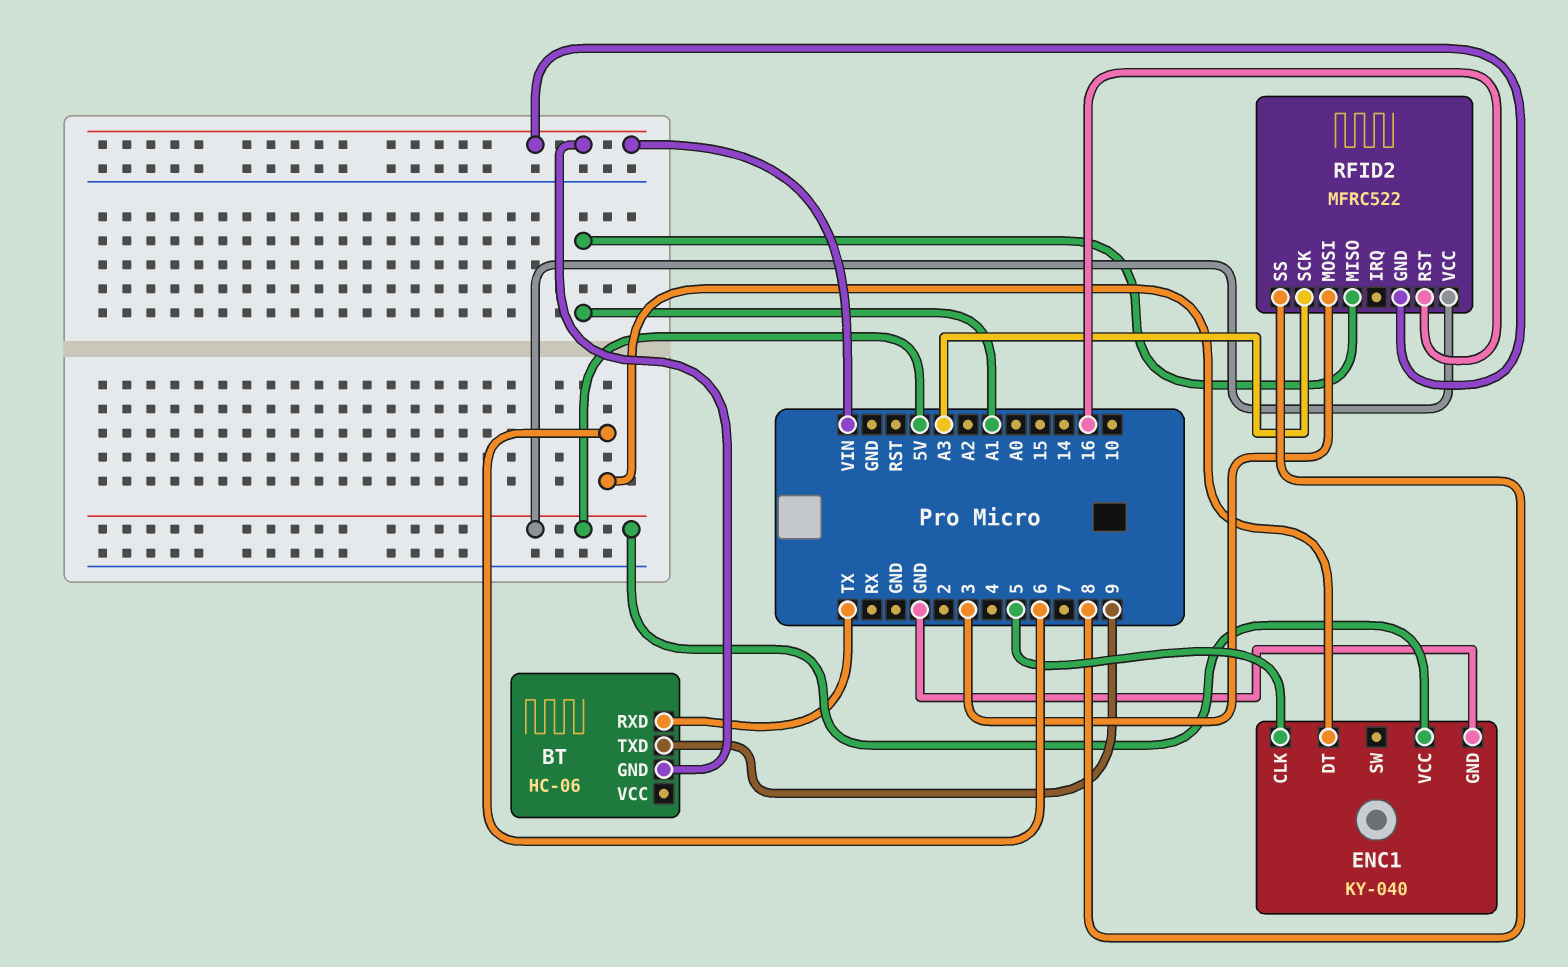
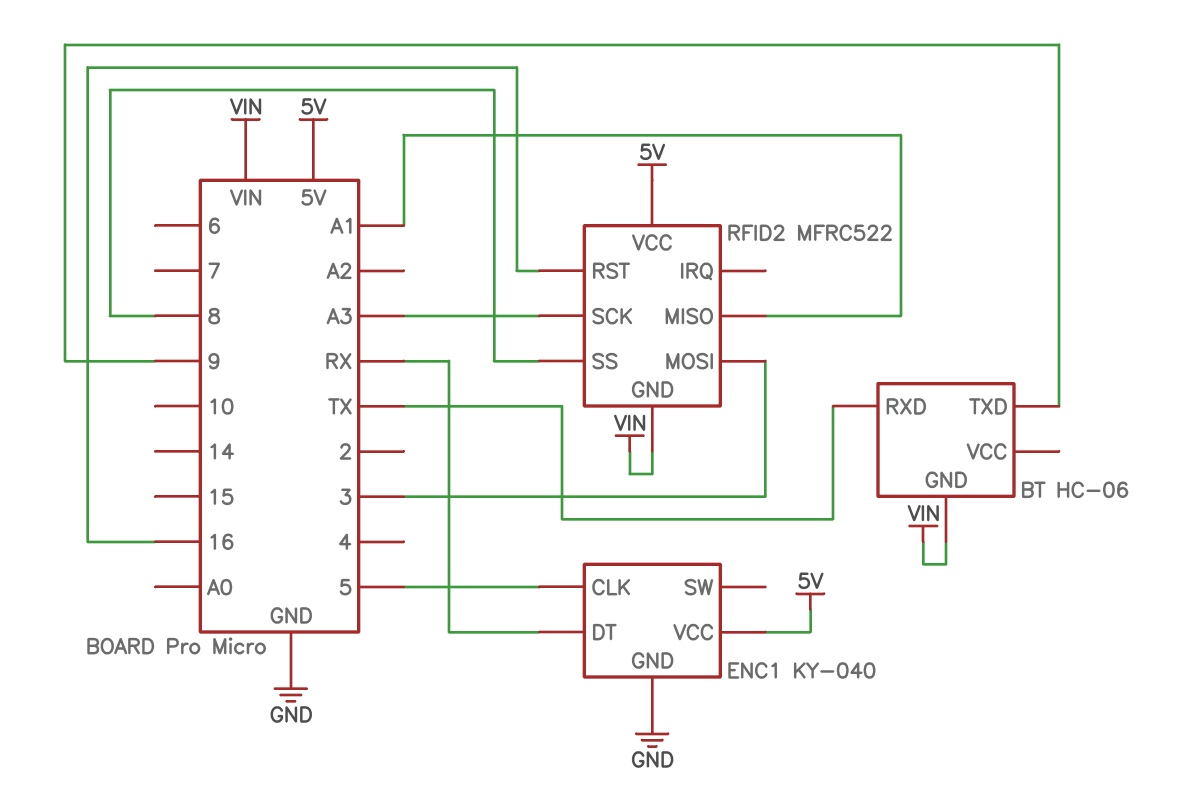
ENC1 pin DT: 6 -> RX

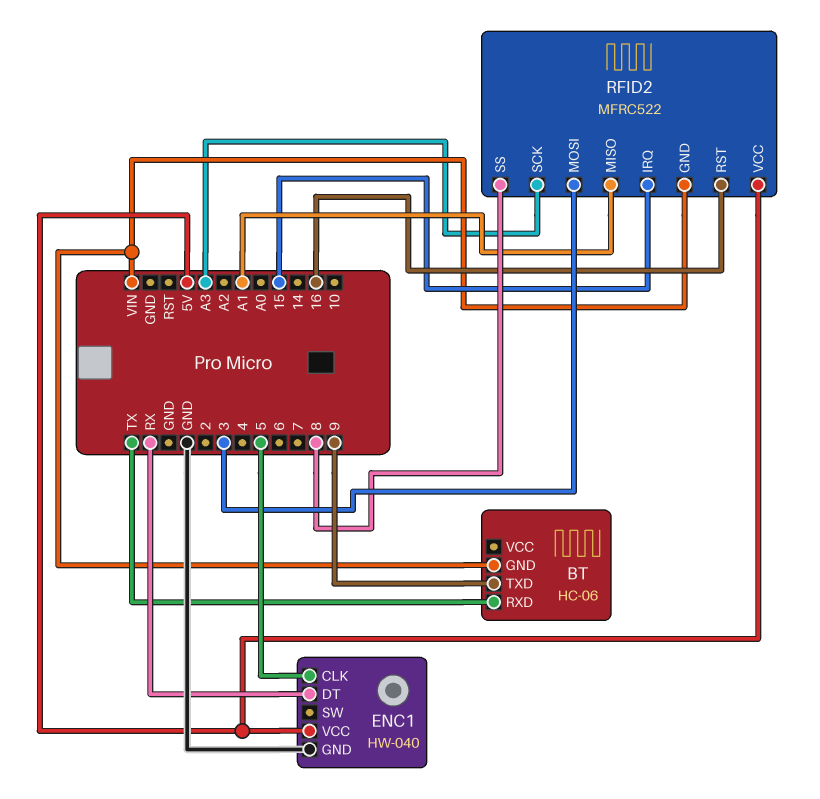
ENC1: KY-040 -> HW-040
RFID2 pin IRQ: none -> 15

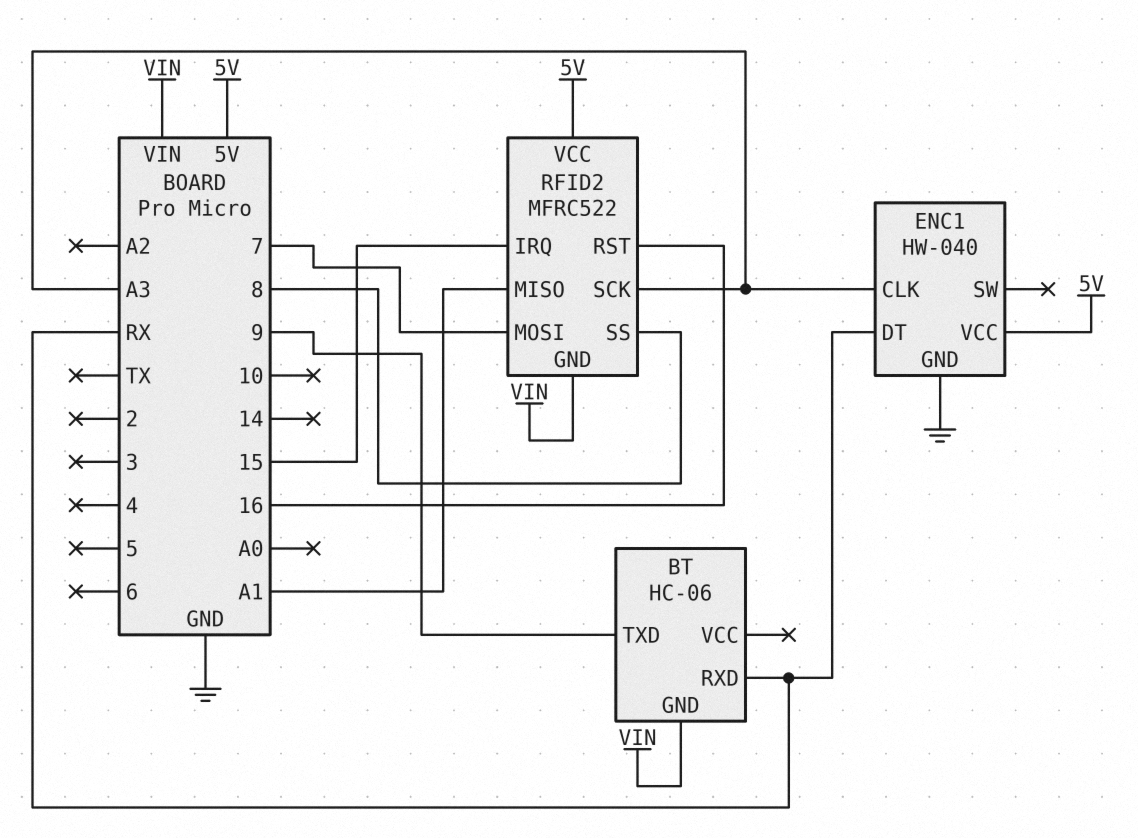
BT pin RXD: TX -> RX
ENC1 pin CLK: 5 -> A3
RFID2 pin MOSI: 3 -> 7

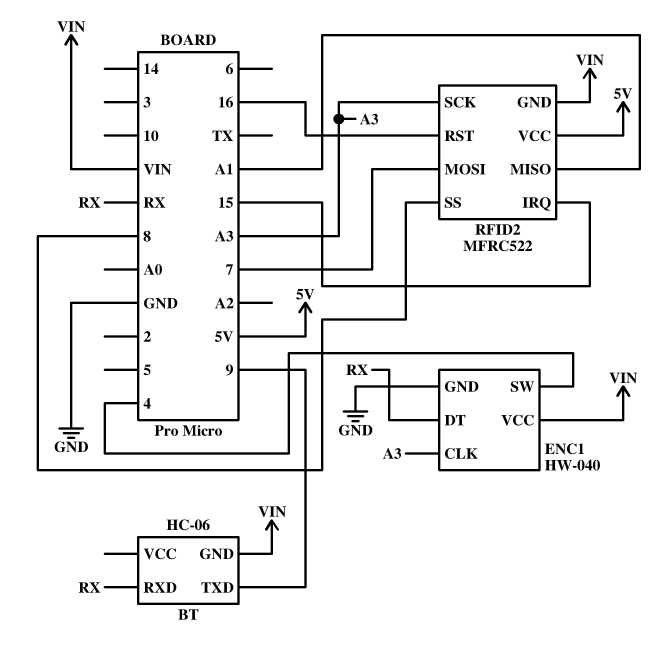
ENC1 pin SW: none -> 4
ENC1 pin VCC: 5V -> VIN

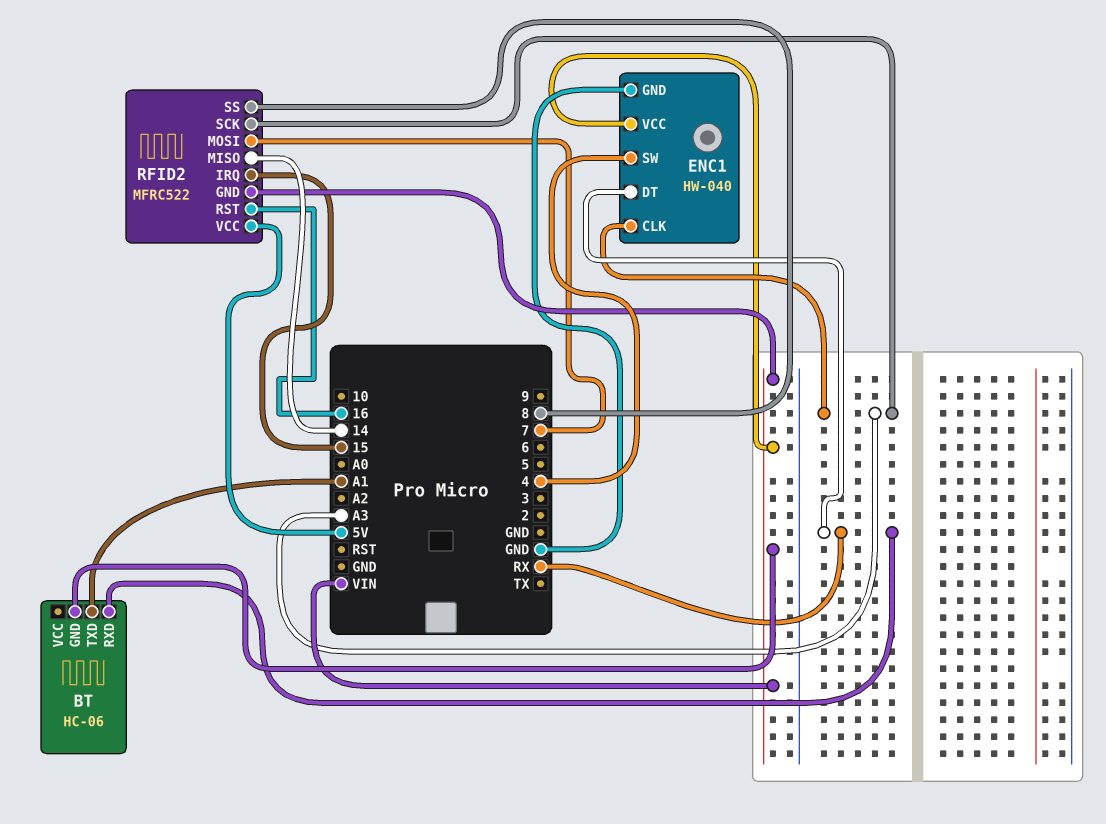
BT pin TXD: 9 -> A1
RFID2 pin MISO: A1 -> 14

